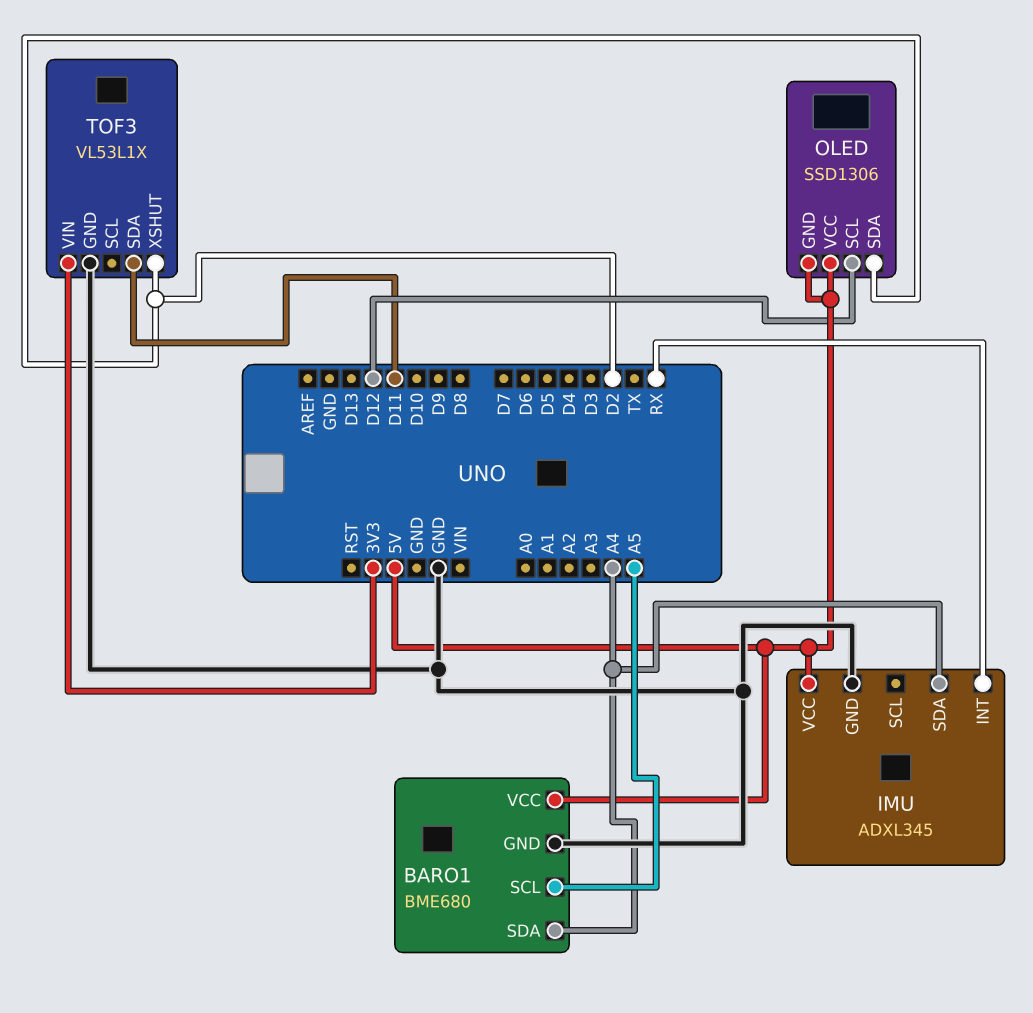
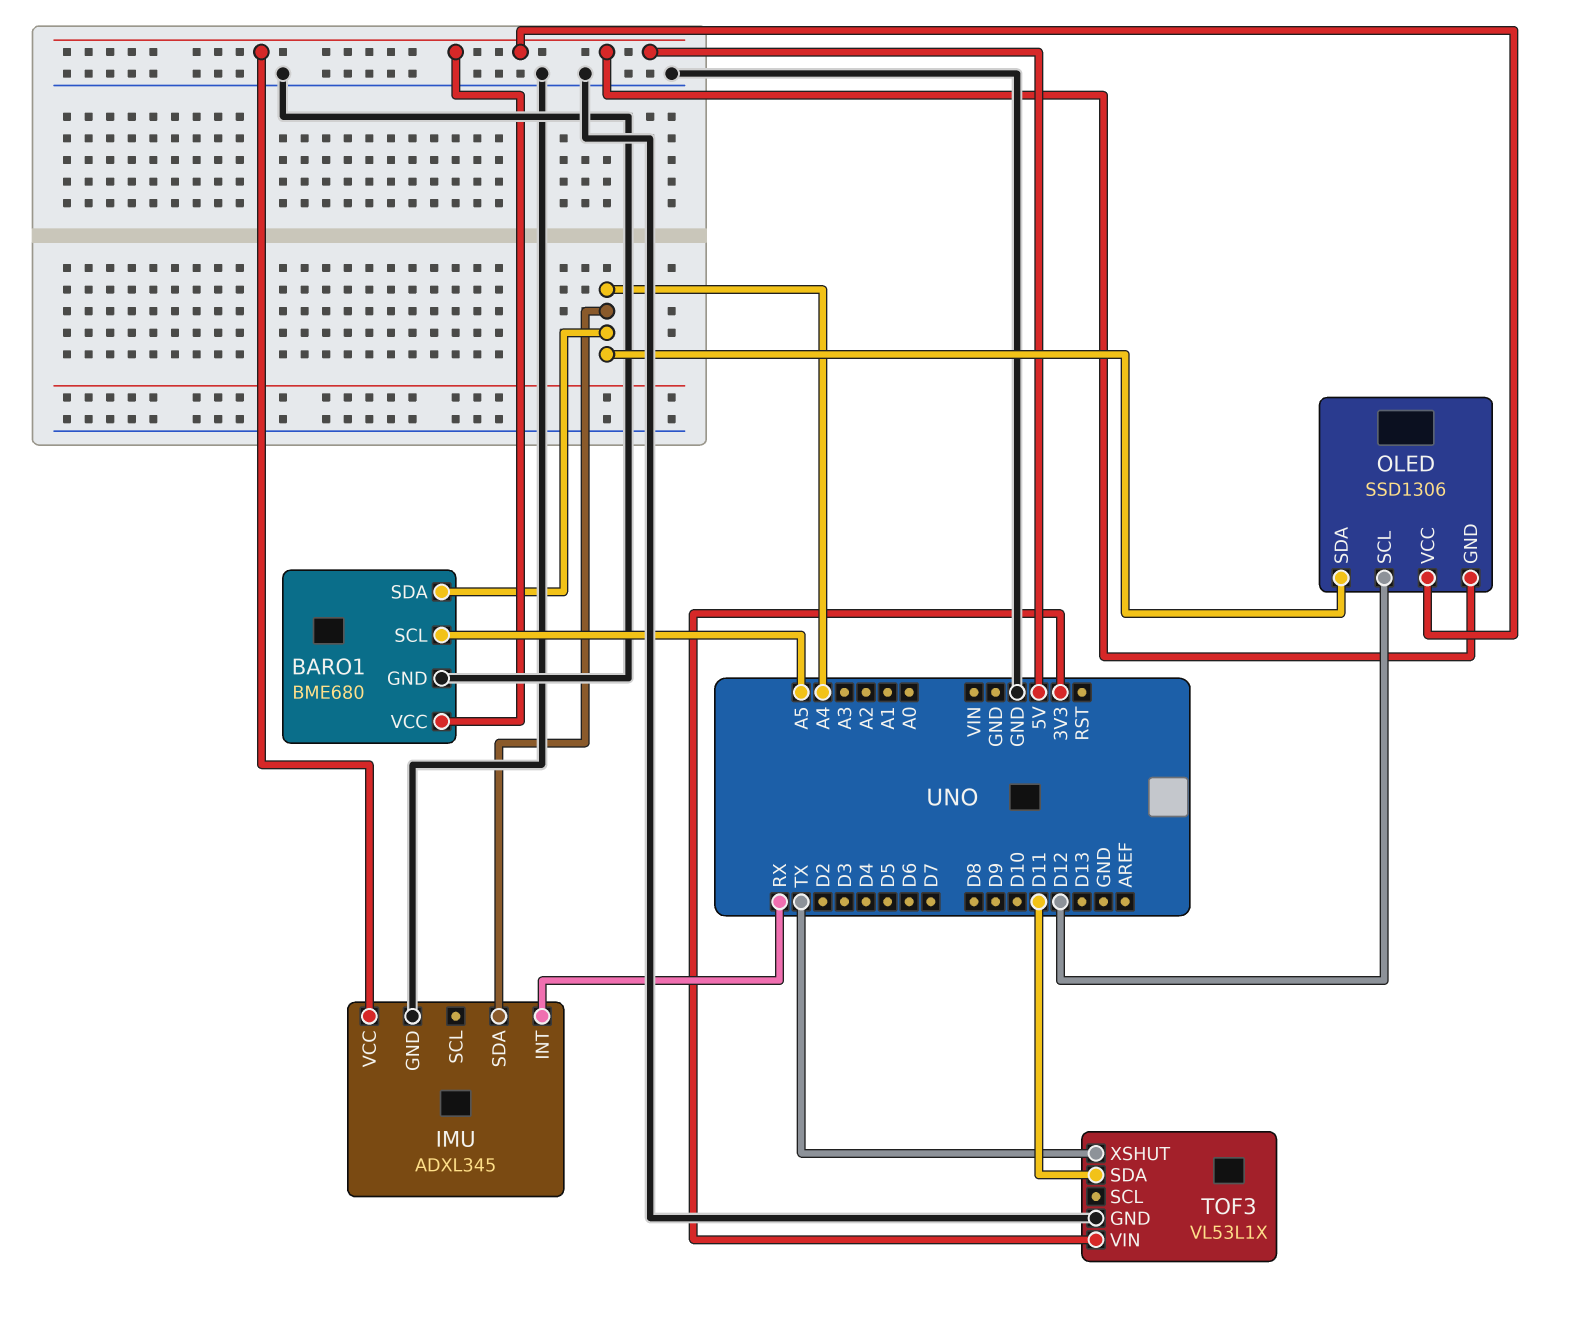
OLED pin SDA: D2 -> A4
TOF3 pin XSHUT: D2 -> TX

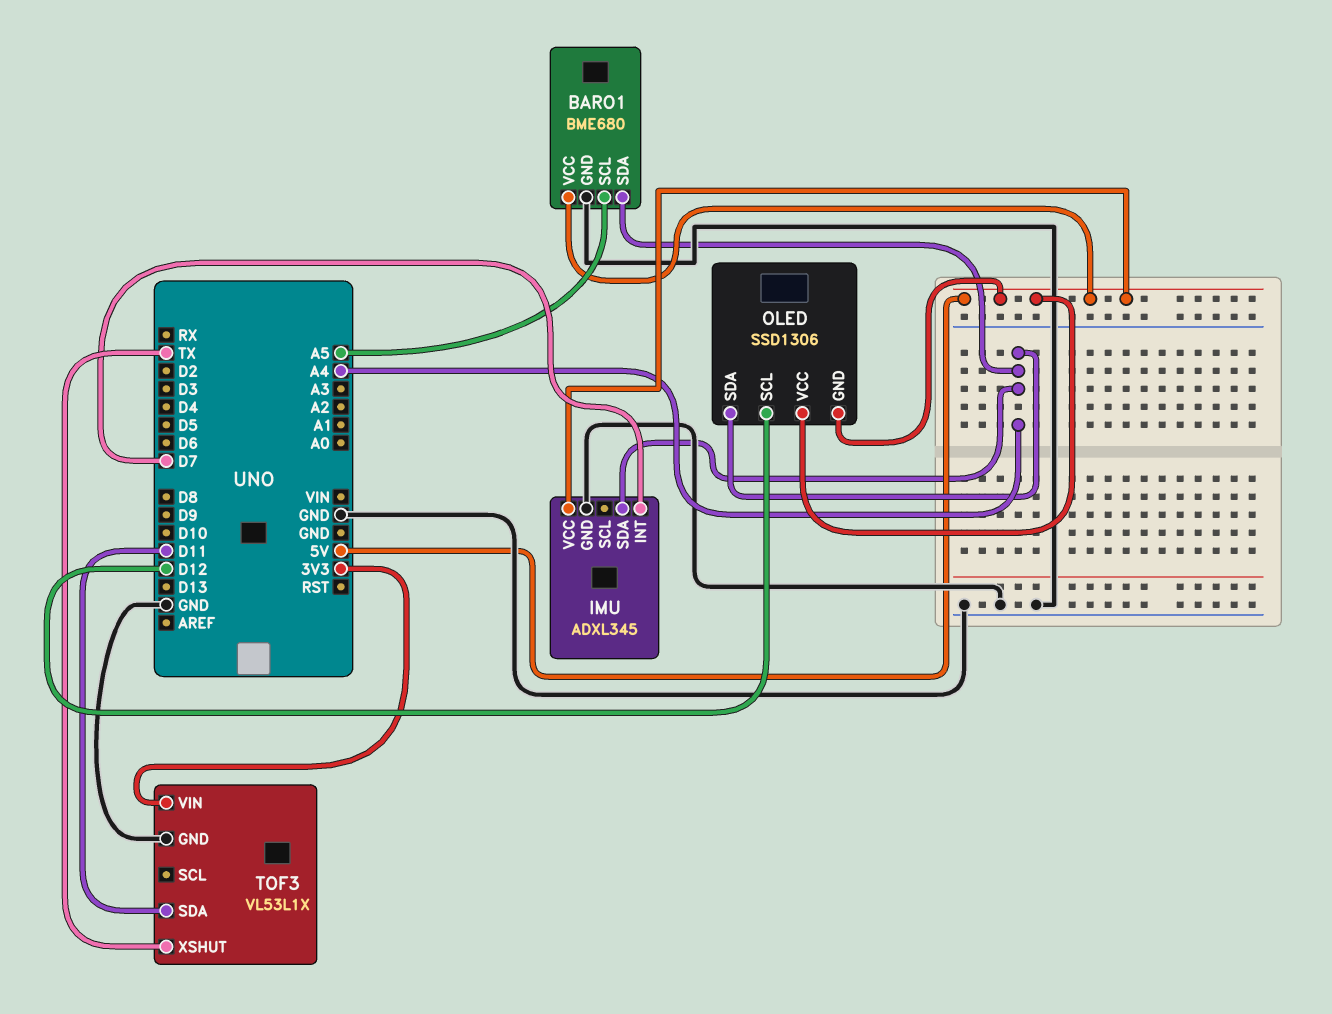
IMU pin INT: RX -> D7

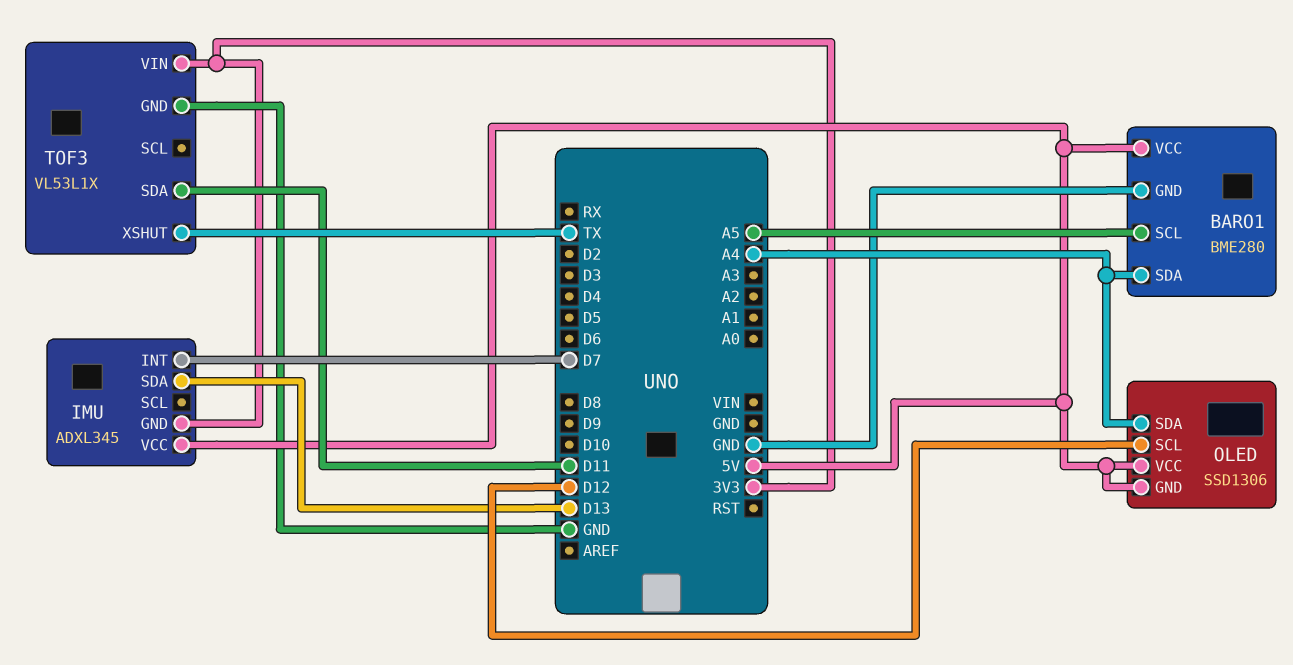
BARO1: BME680 -> BME280
IMU pin GND: GND -> 3V3
IMU pin SDA: A4 -> D13

